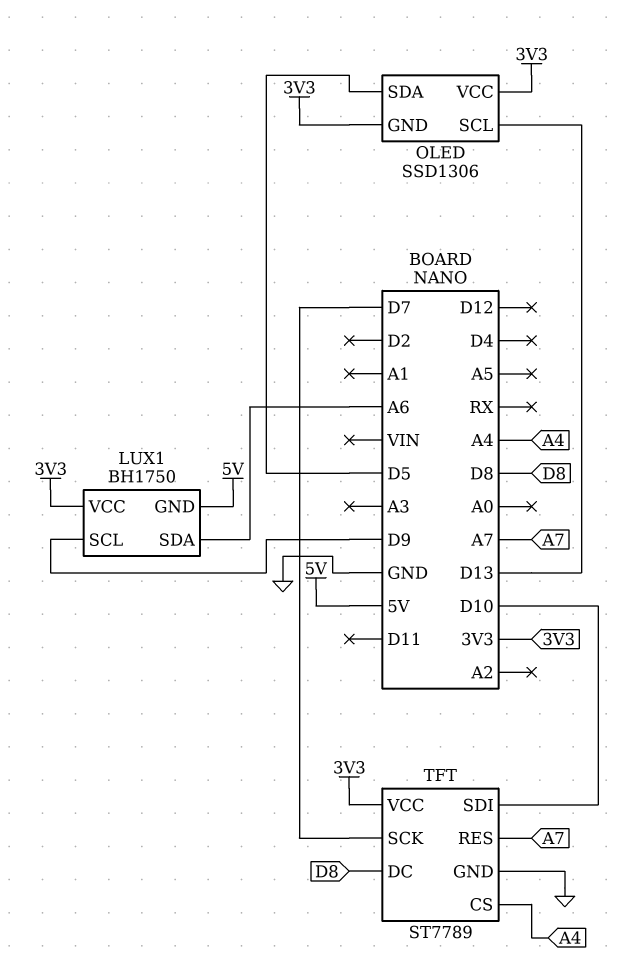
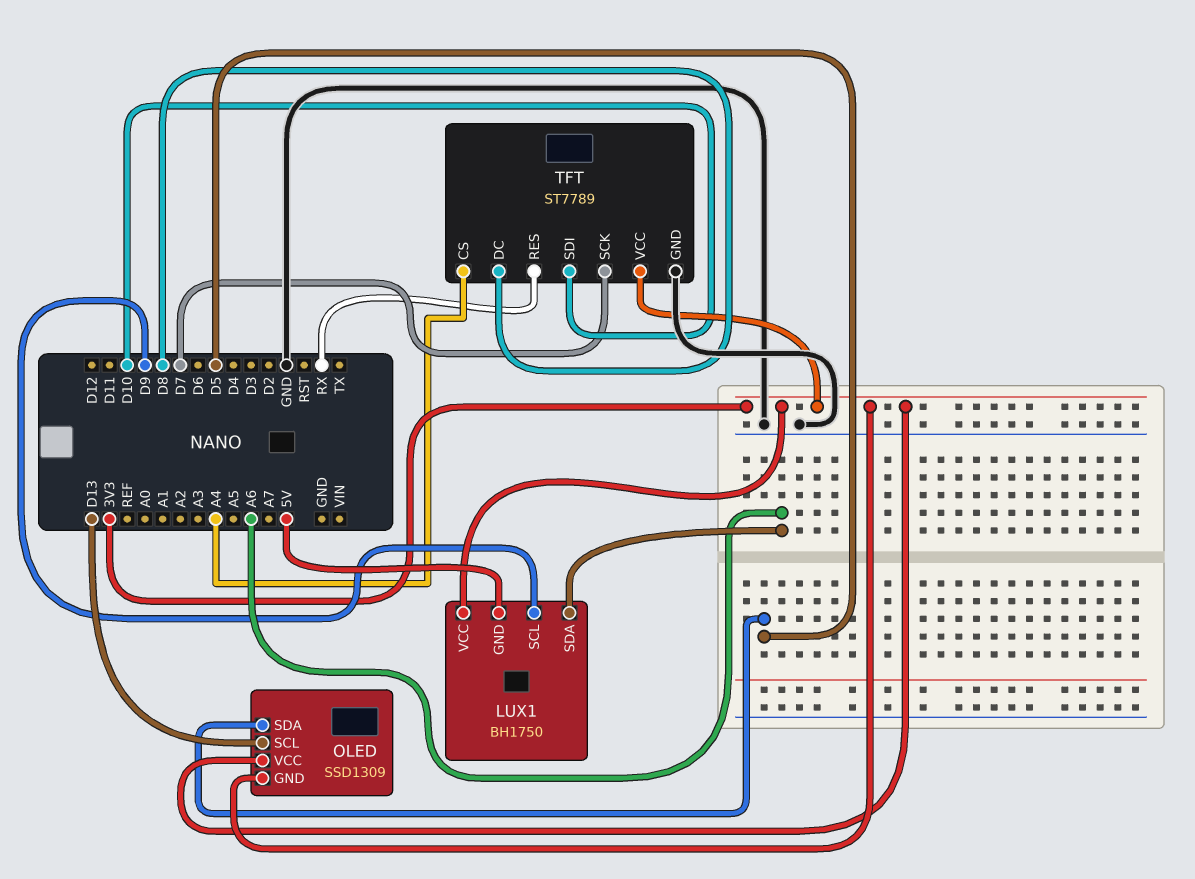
OLED: SSD1306 -> SSD1309
TFT pin RES: A7 -> RX

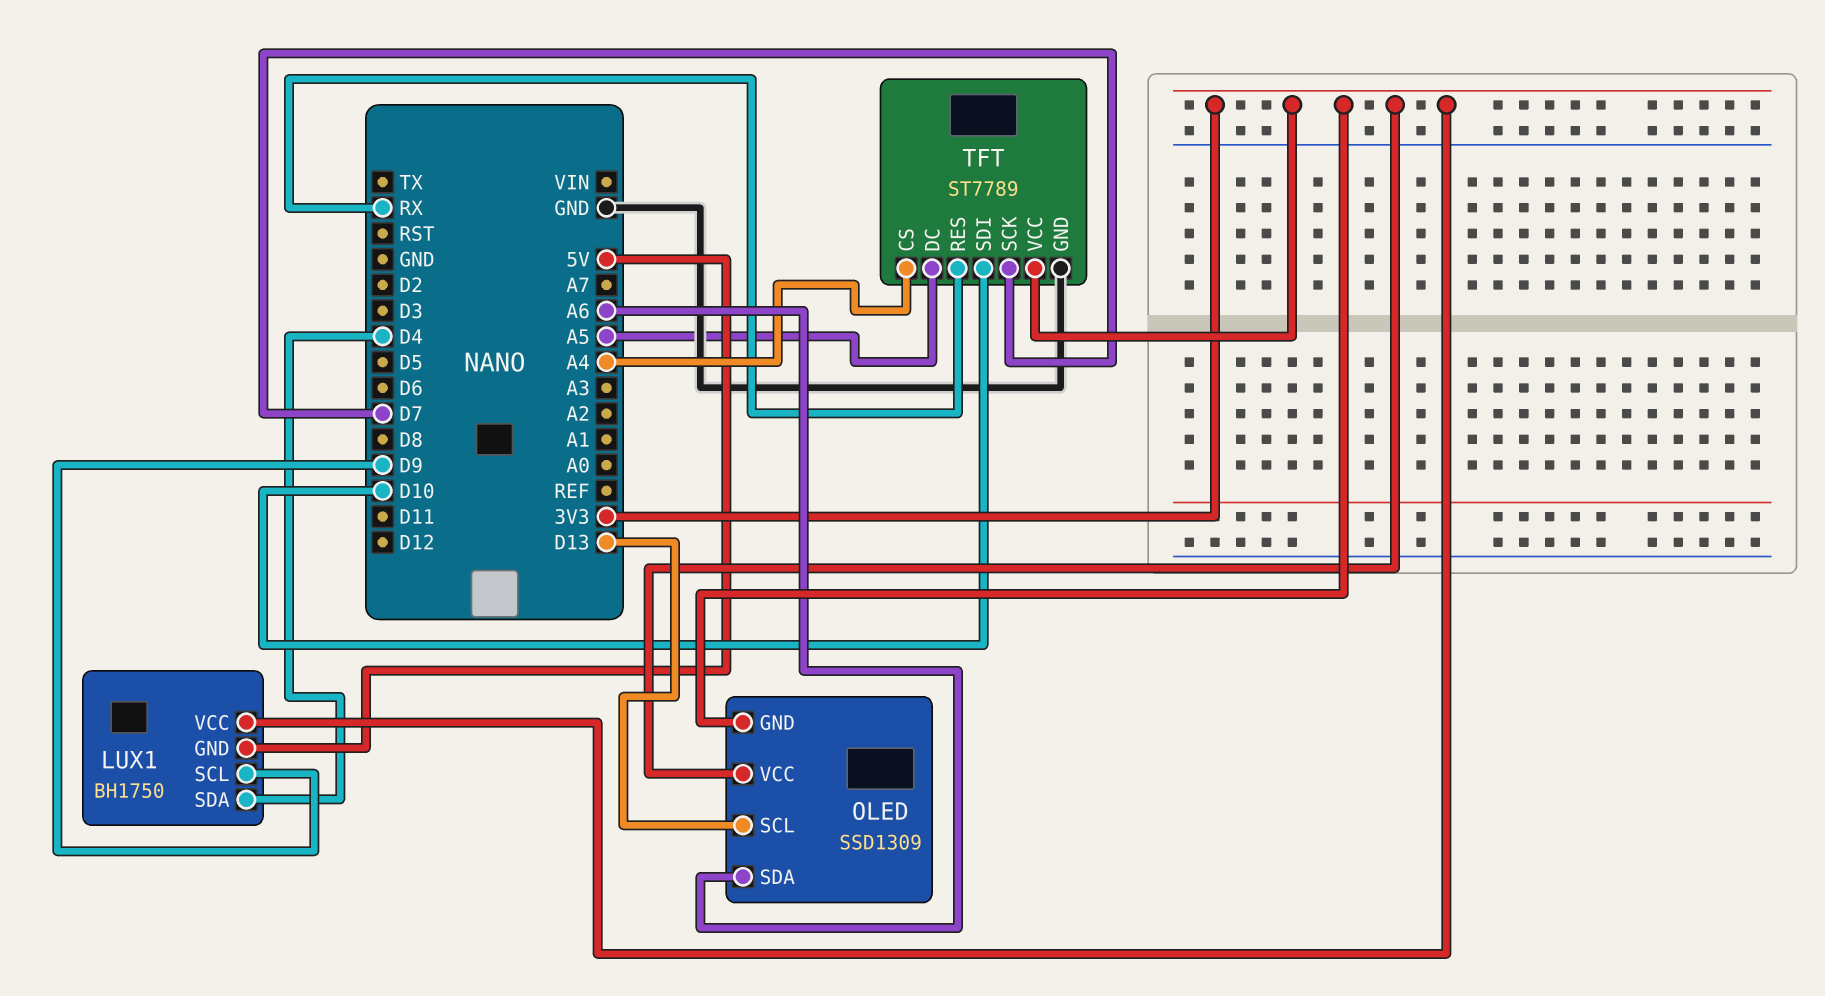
LUX1 pin SDA: A6 -> D4
OLED pin SDA: D5 -> A6
TFT pin DC: D8 -> A5

